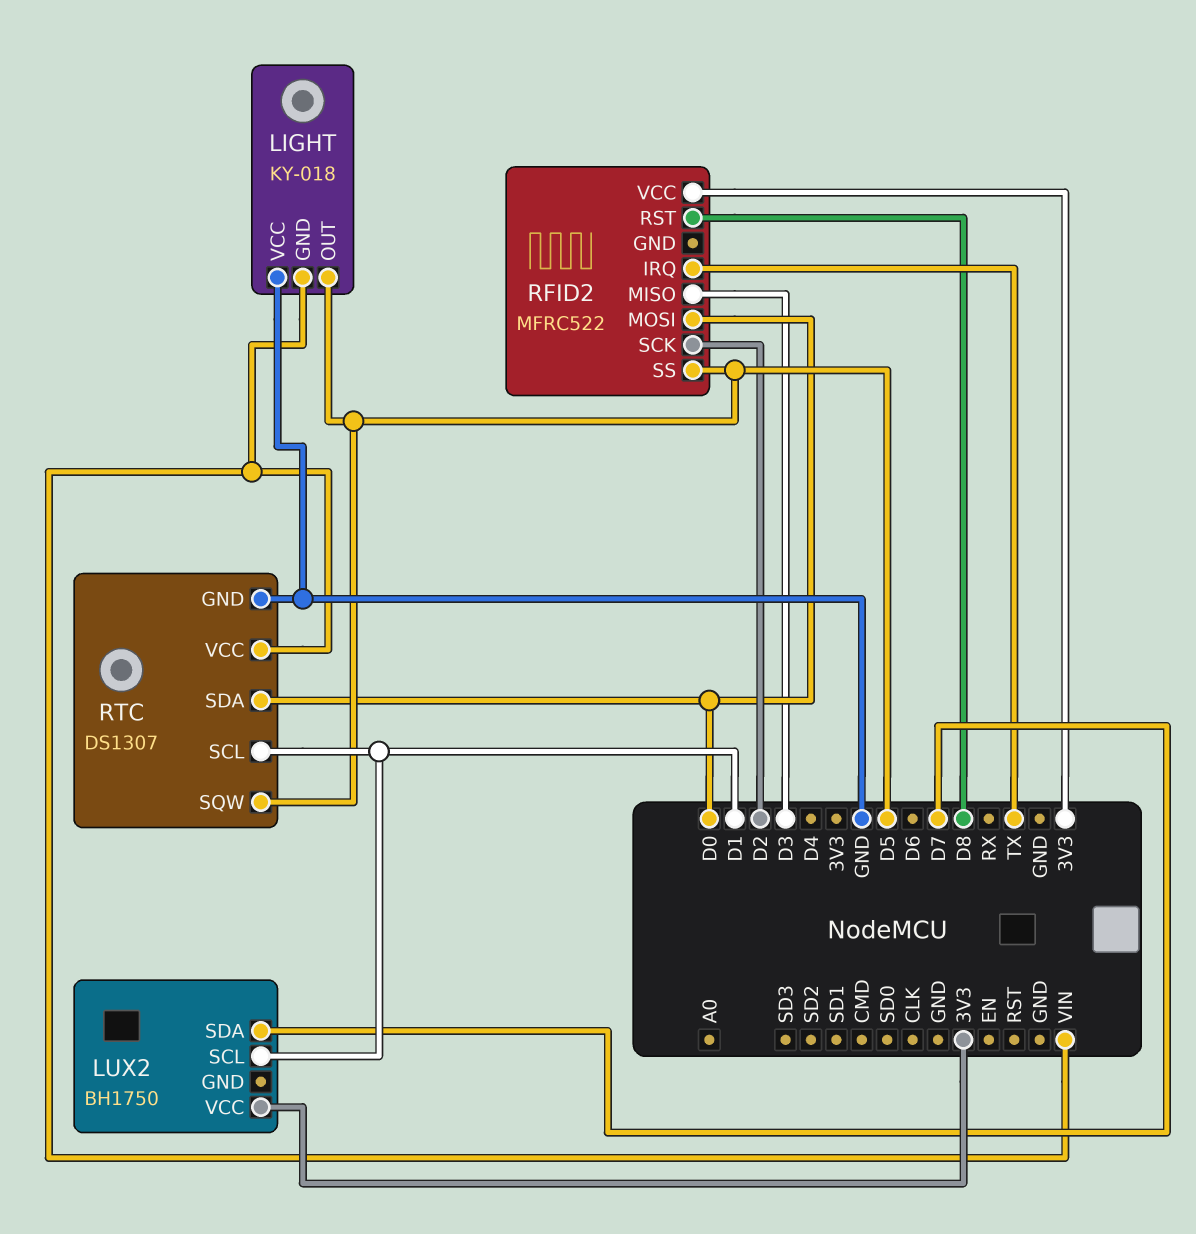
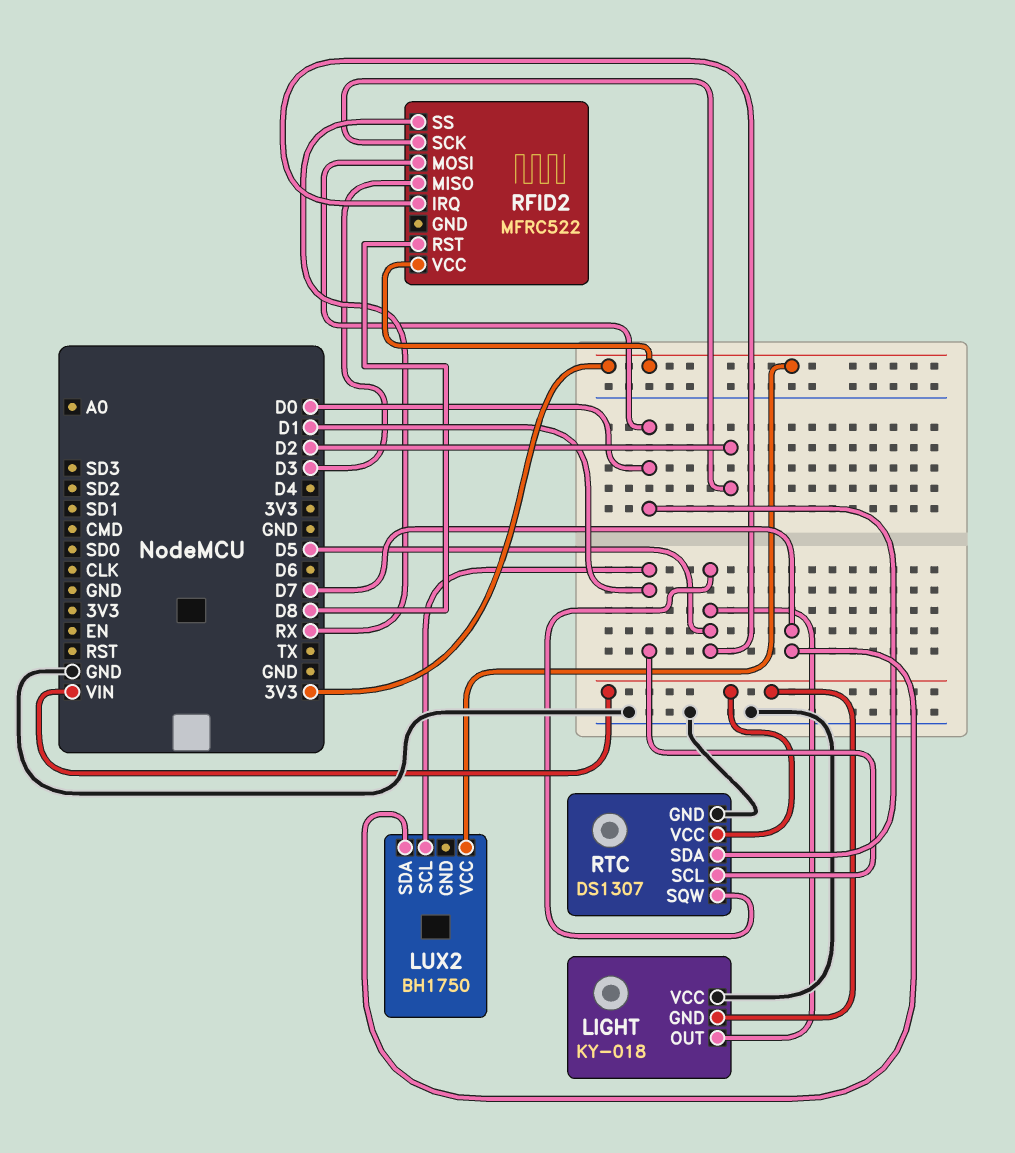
RFID2 pin IRQ: TX -> D5
RFID2 pin SS: D5 -> RX

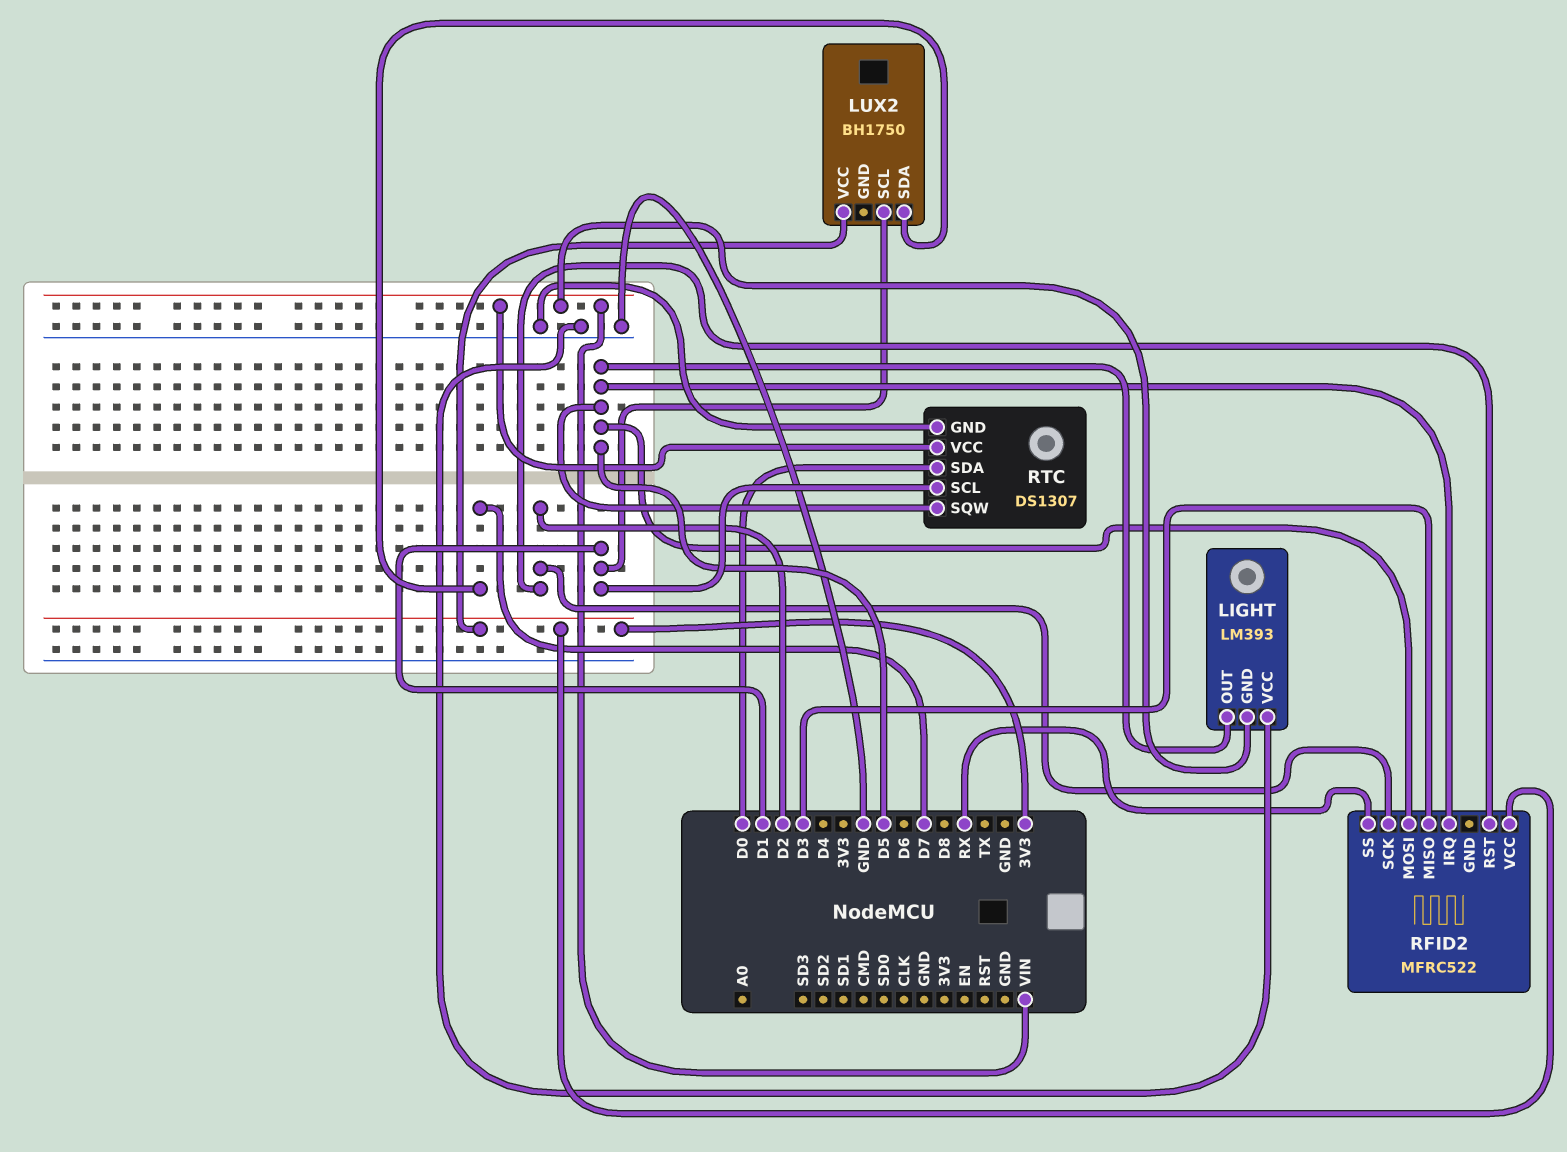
LIGHT: KY-018 -> LM393
RFID2 pin MOSI: D0 -> D5
RFID2 pin RST: D8 -> D2

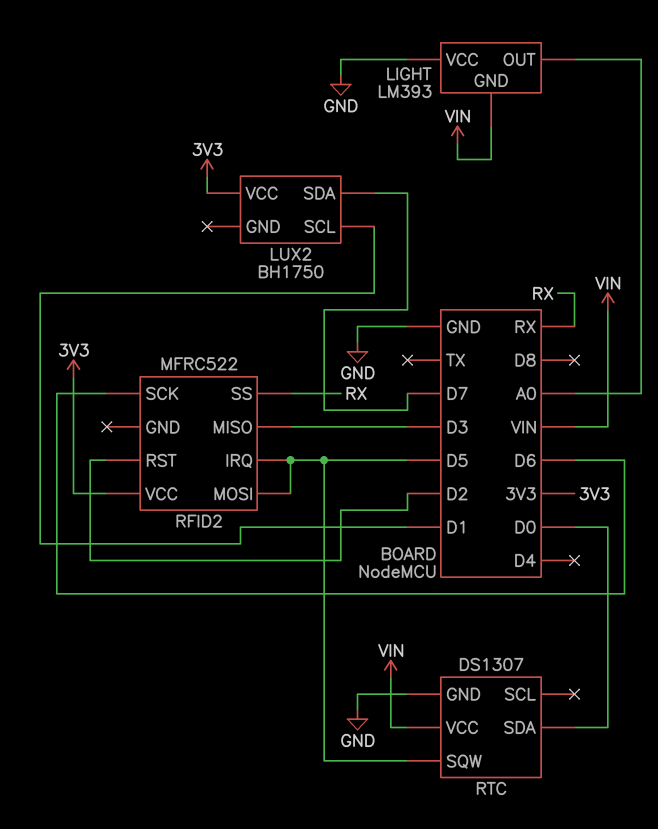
LIGHT pin OUT: D5 -> A0
RFID2 pin SCK: D2 -> D6
RTC pin SCL: D1 -> none

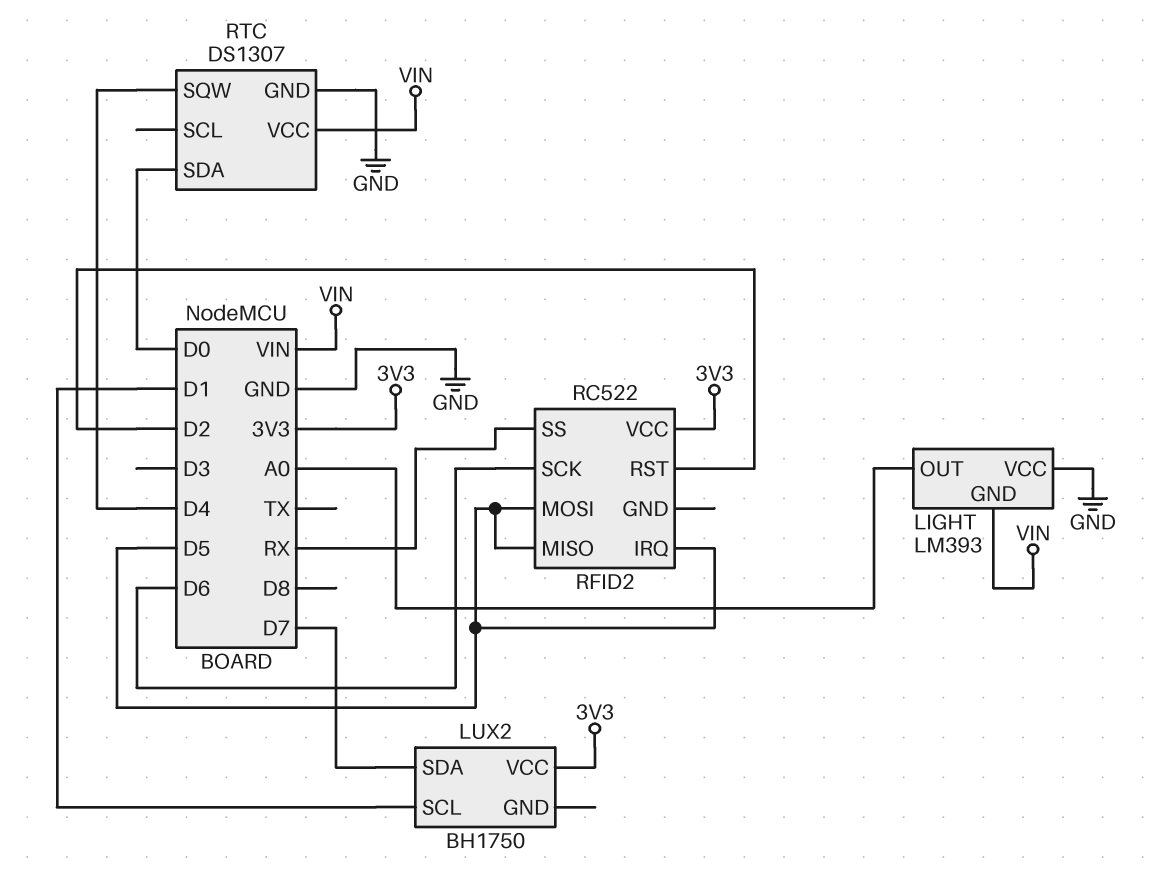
RFID2: MFRC522 -> RC522
RFID2 pin MISO: D3 -> D5
RTC pin SQW: D5 -> D4

